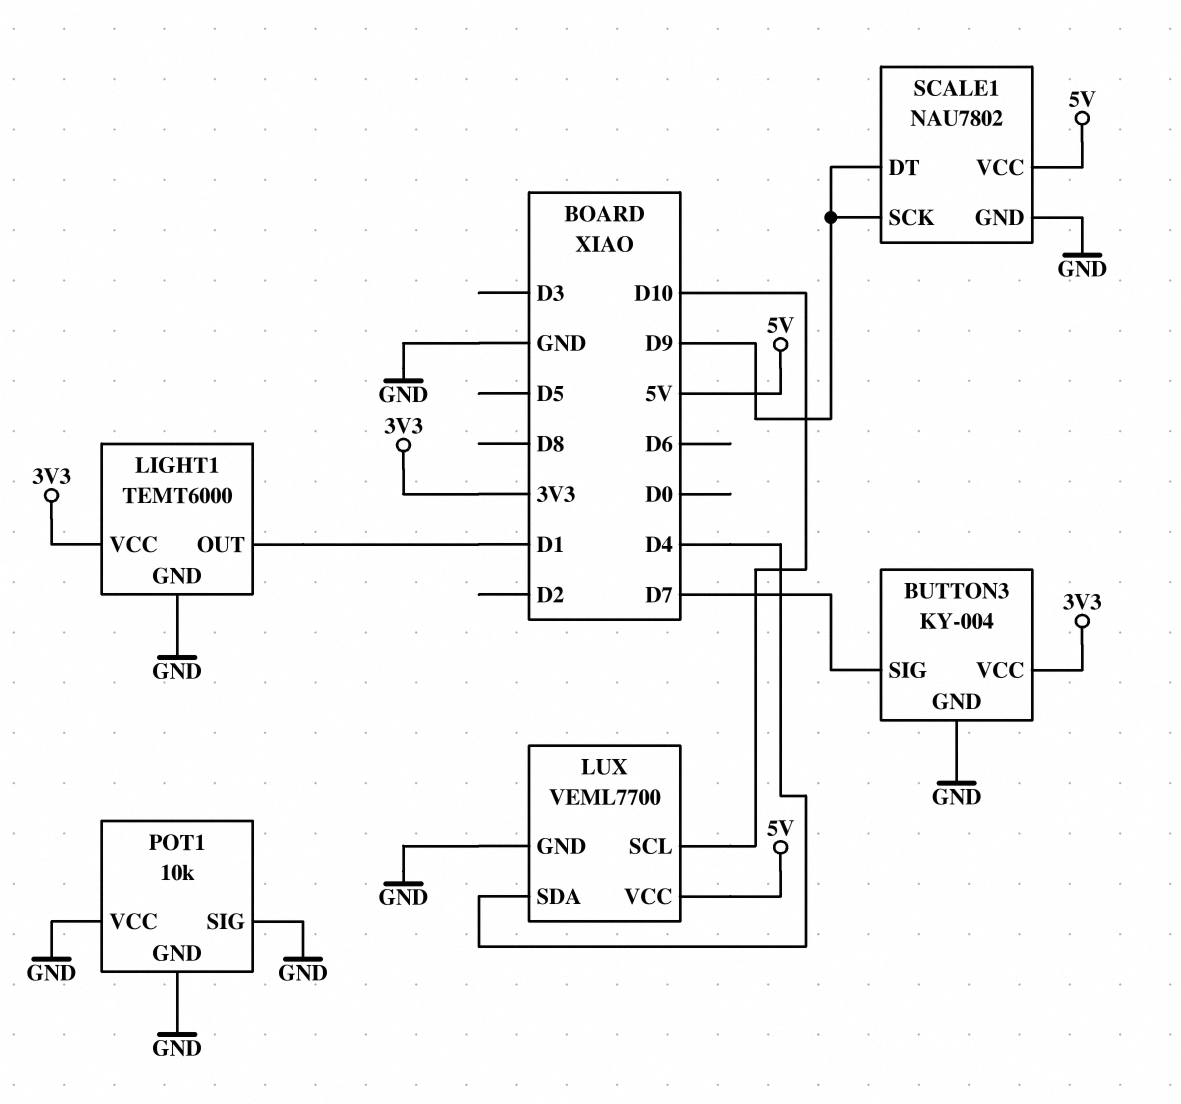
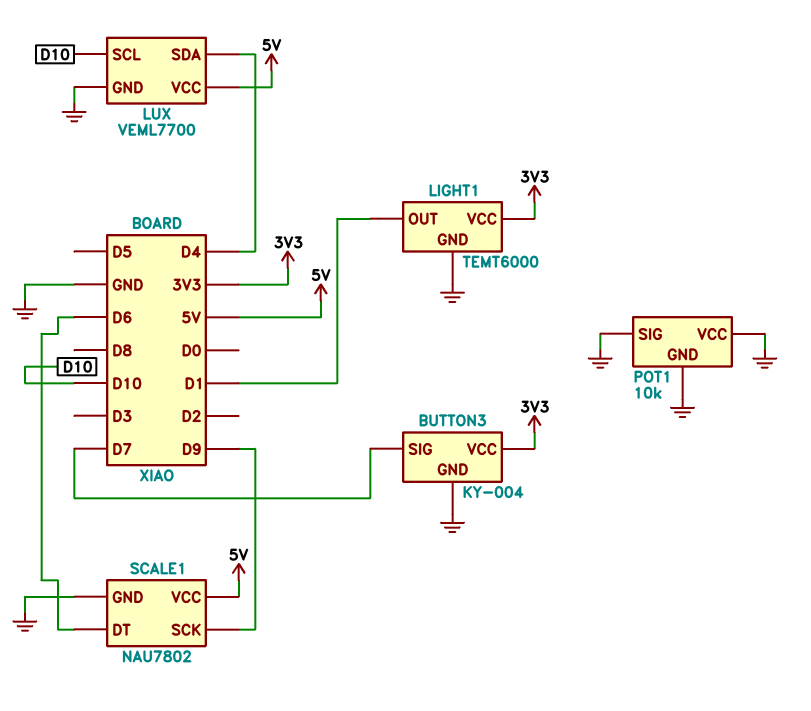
SCALE1 pin DT: D9 -> D6

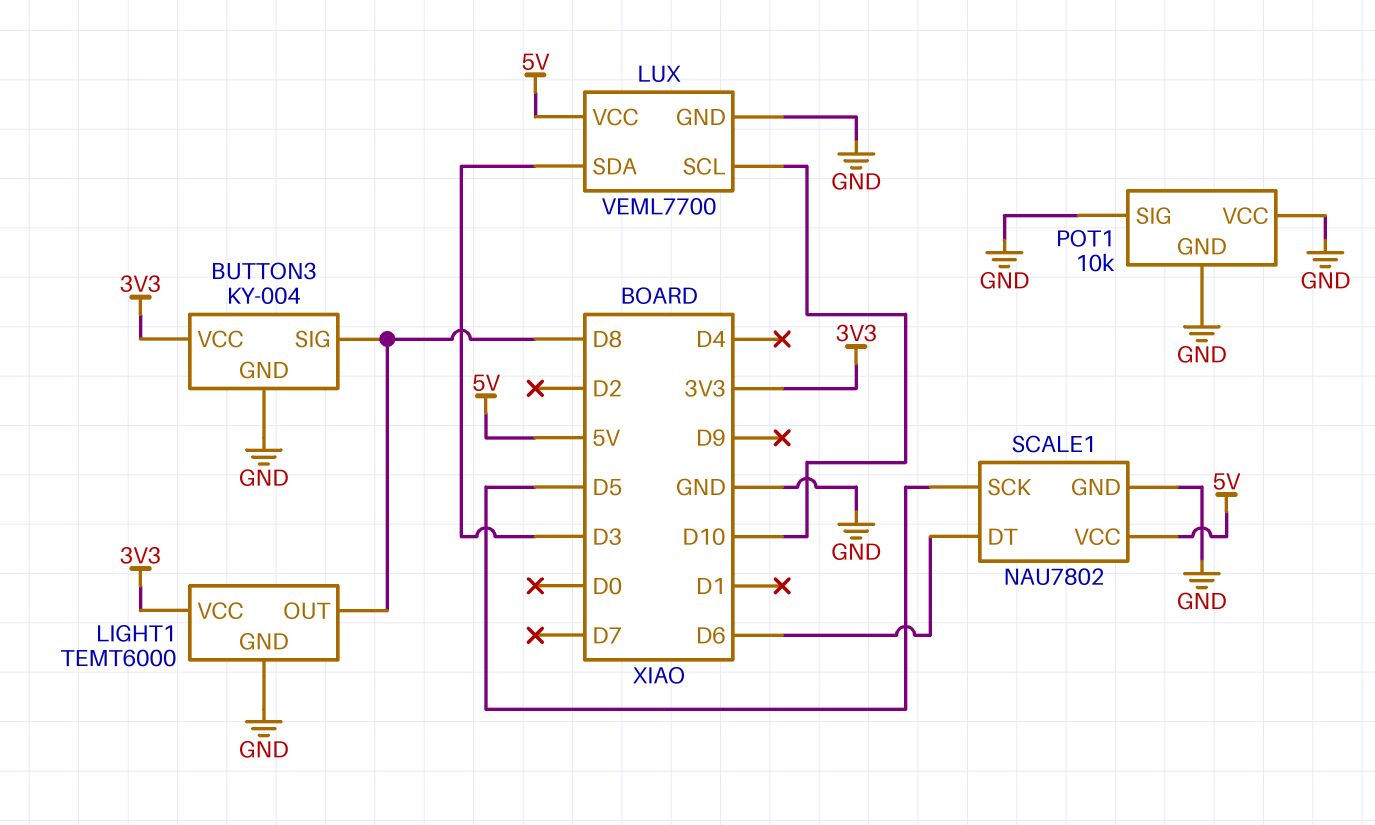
BUTTON3 pin SIG: D7 -> D8
LIGHT1 pin OUT: D1 -> D8
LUX pin SDA: D4 -> D3
SCALE1 pin SCK: D9 -> D5

